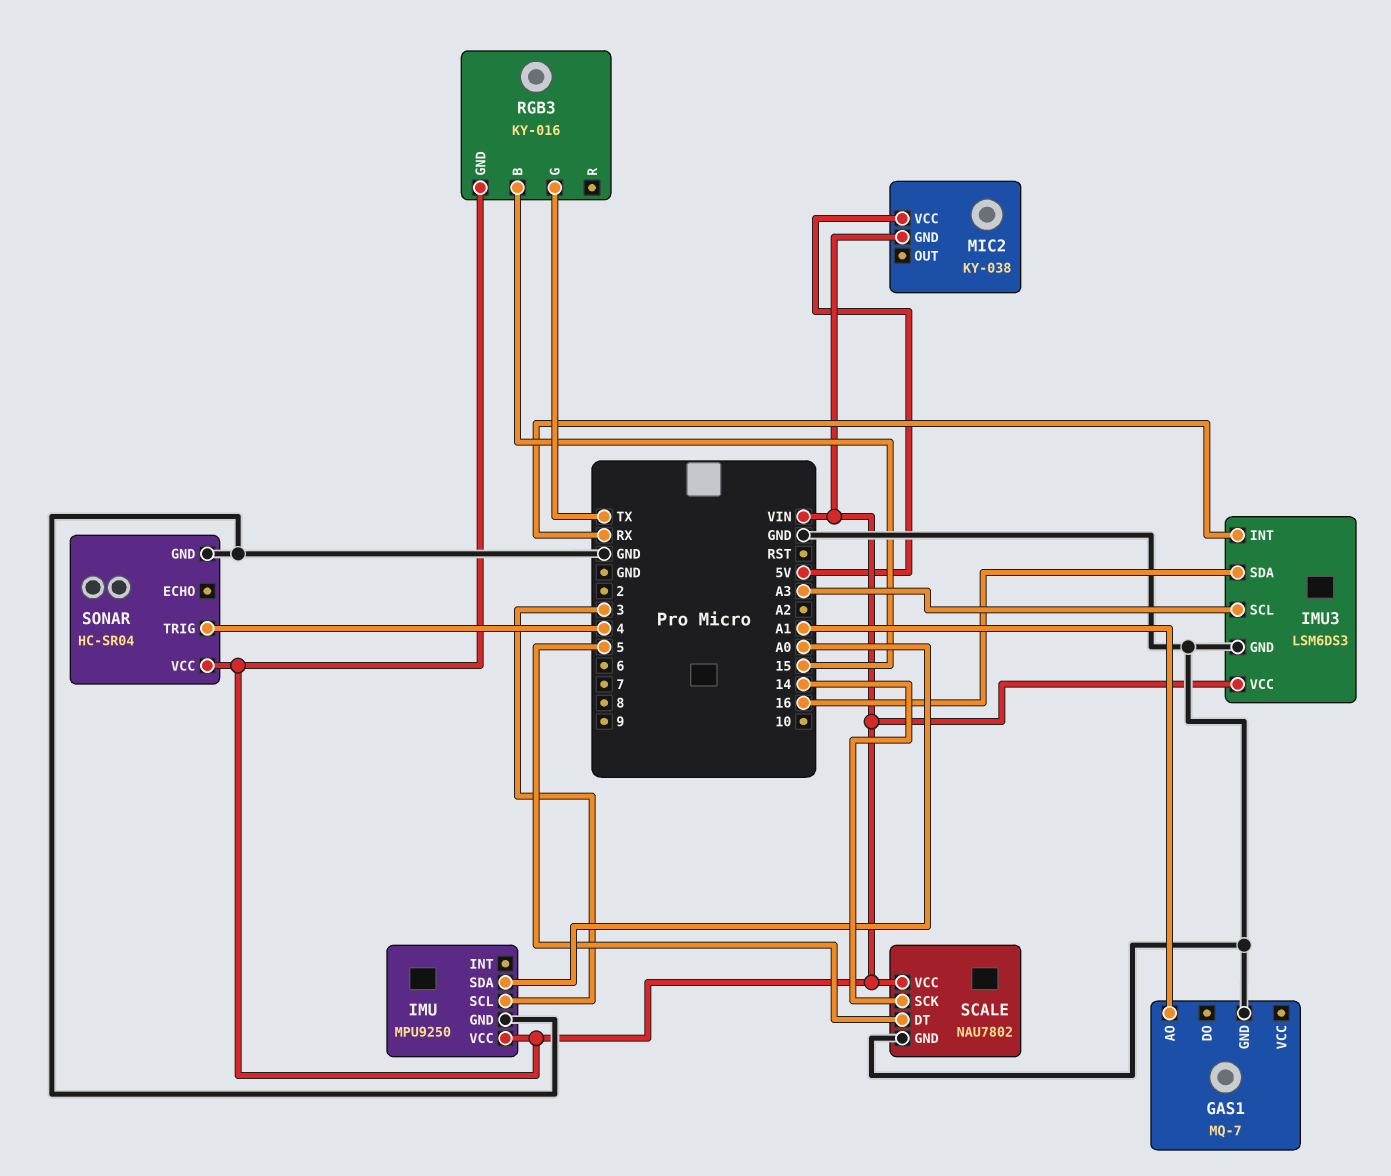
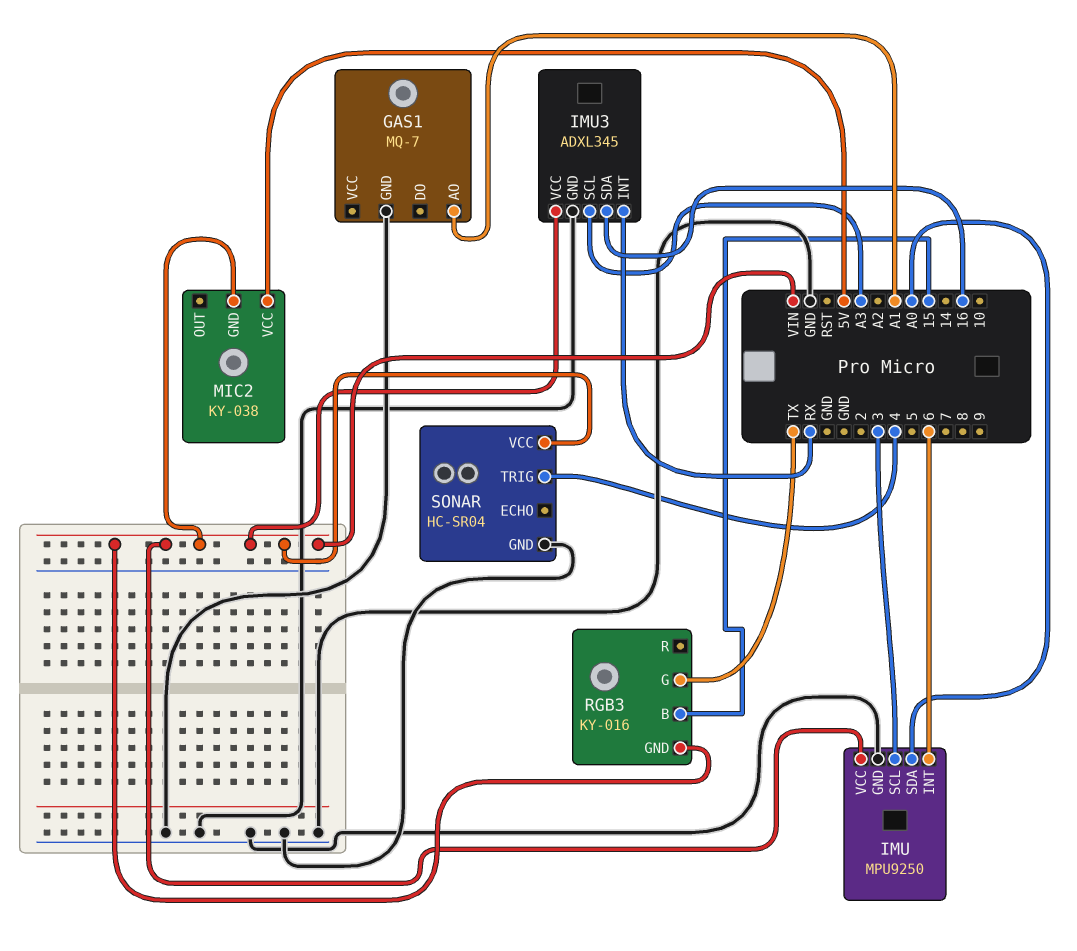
IMU pin INT: none -> 6
IMU3: LSM6DS3 -> ADXL345
SCALE: NAU7802 -> none
SCALE pin DT: 5 -> none
SCALE pin GND: GND -> none
SCALE pin SCK: 14 -> none
SCALE pin VCC: VIN -> none

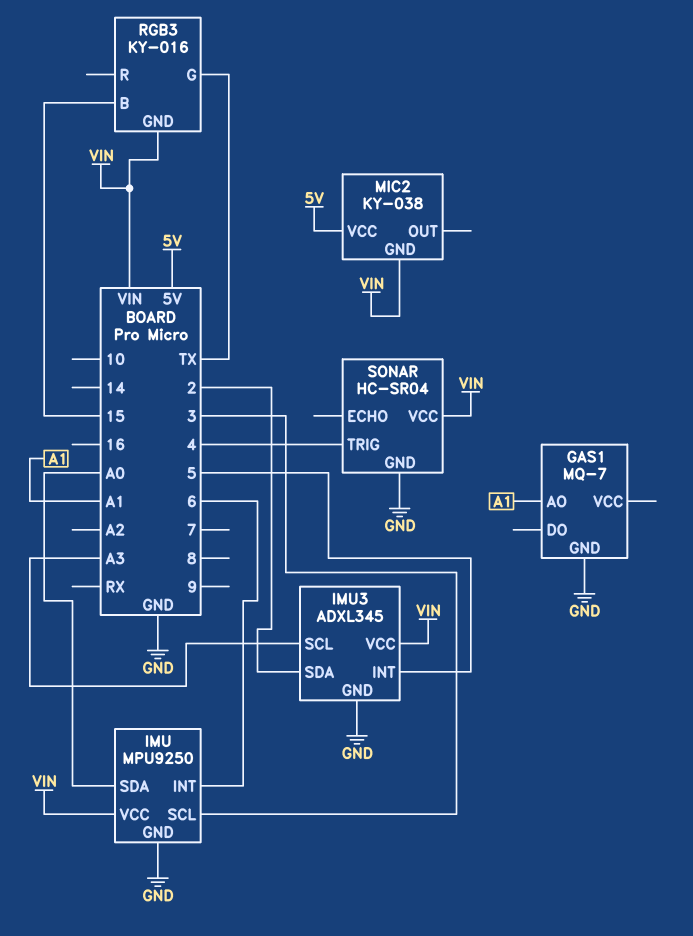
IMU3 pin INT: RX -> 5
IMU3 pin SDA: 16 -> 2

